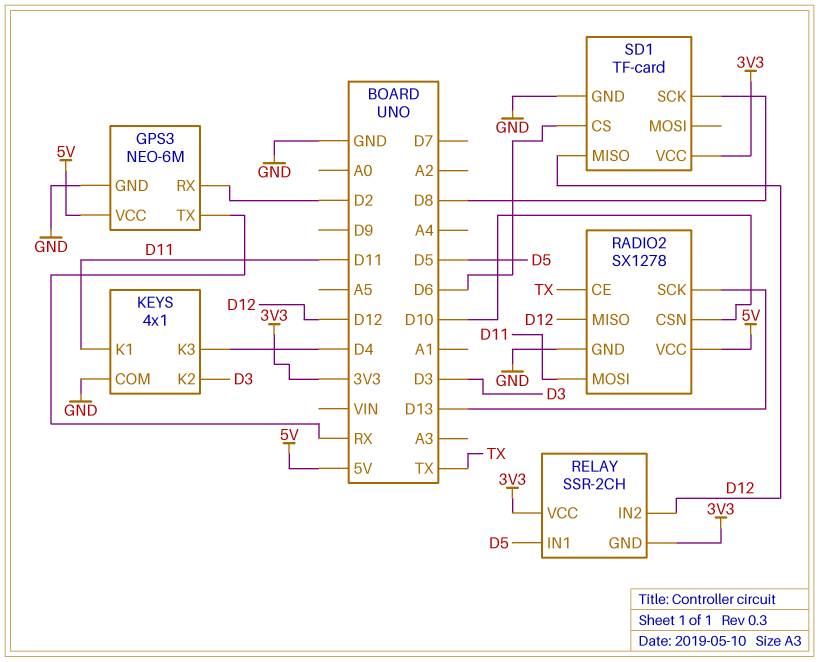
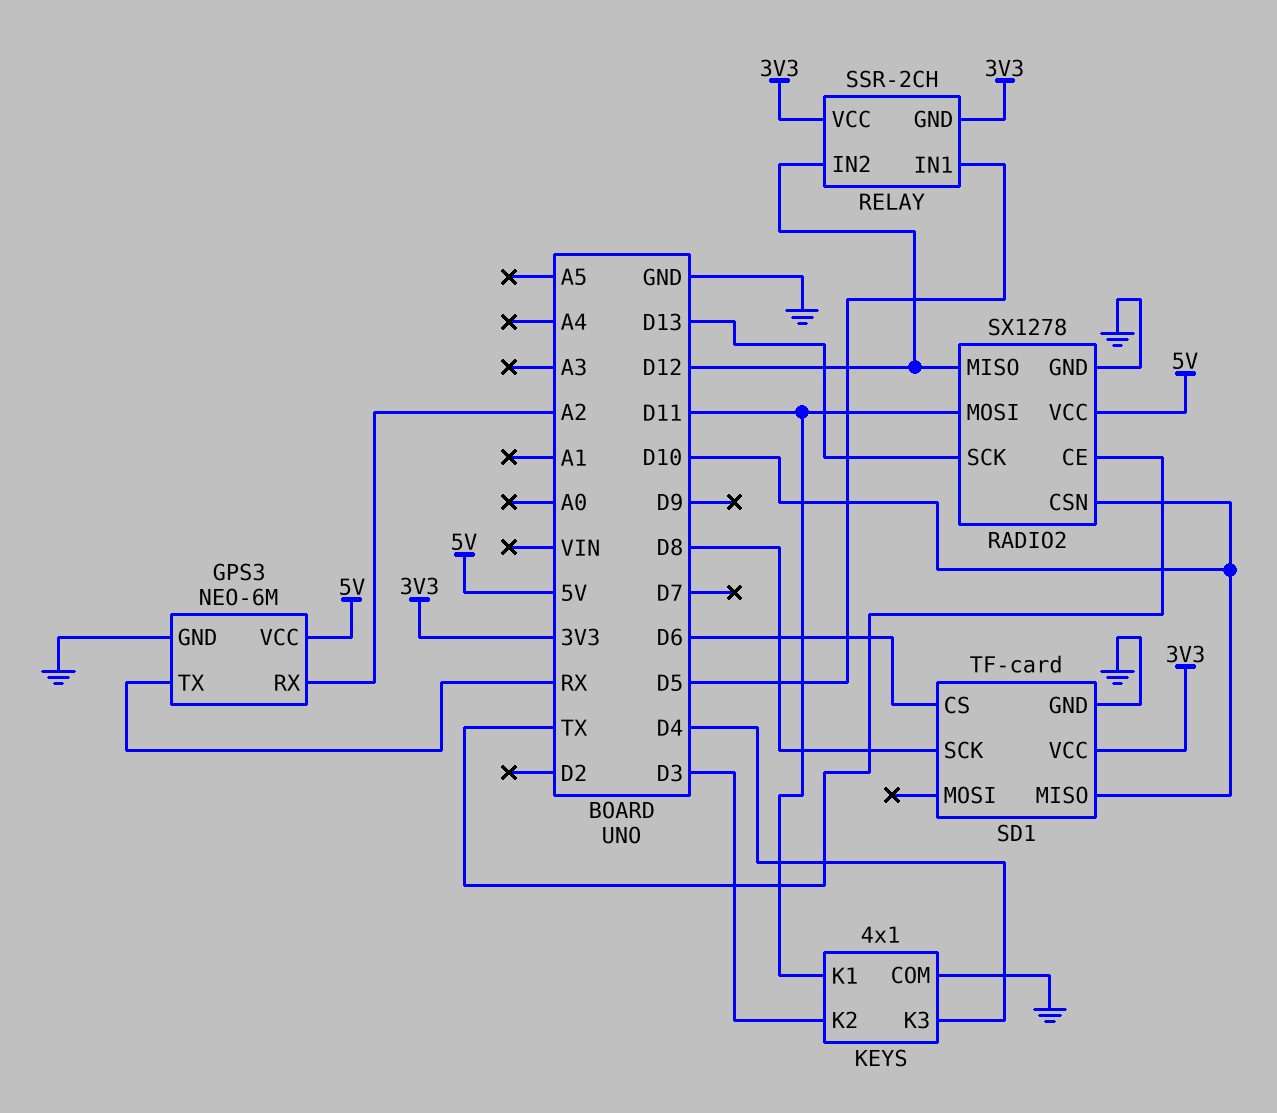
GPS3 pin RX: D2 -> A2
SD1 pin MISO: D12 -> D10

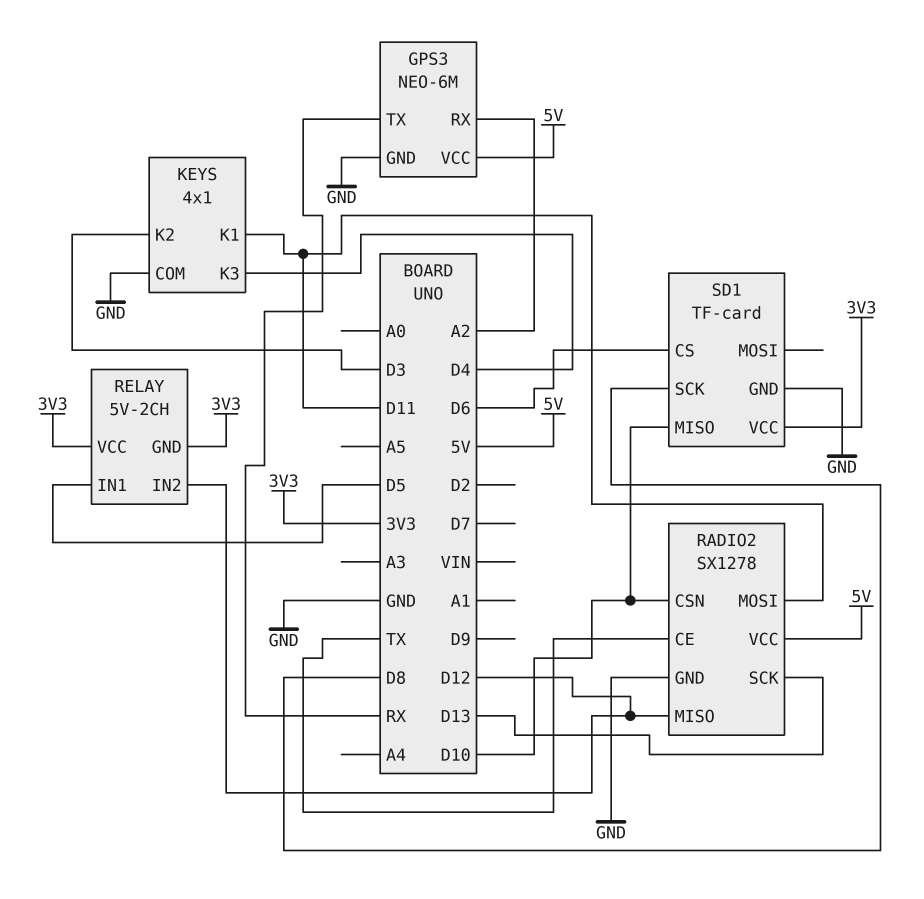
RELAY: SSR-2CH -> 5V-2CH

